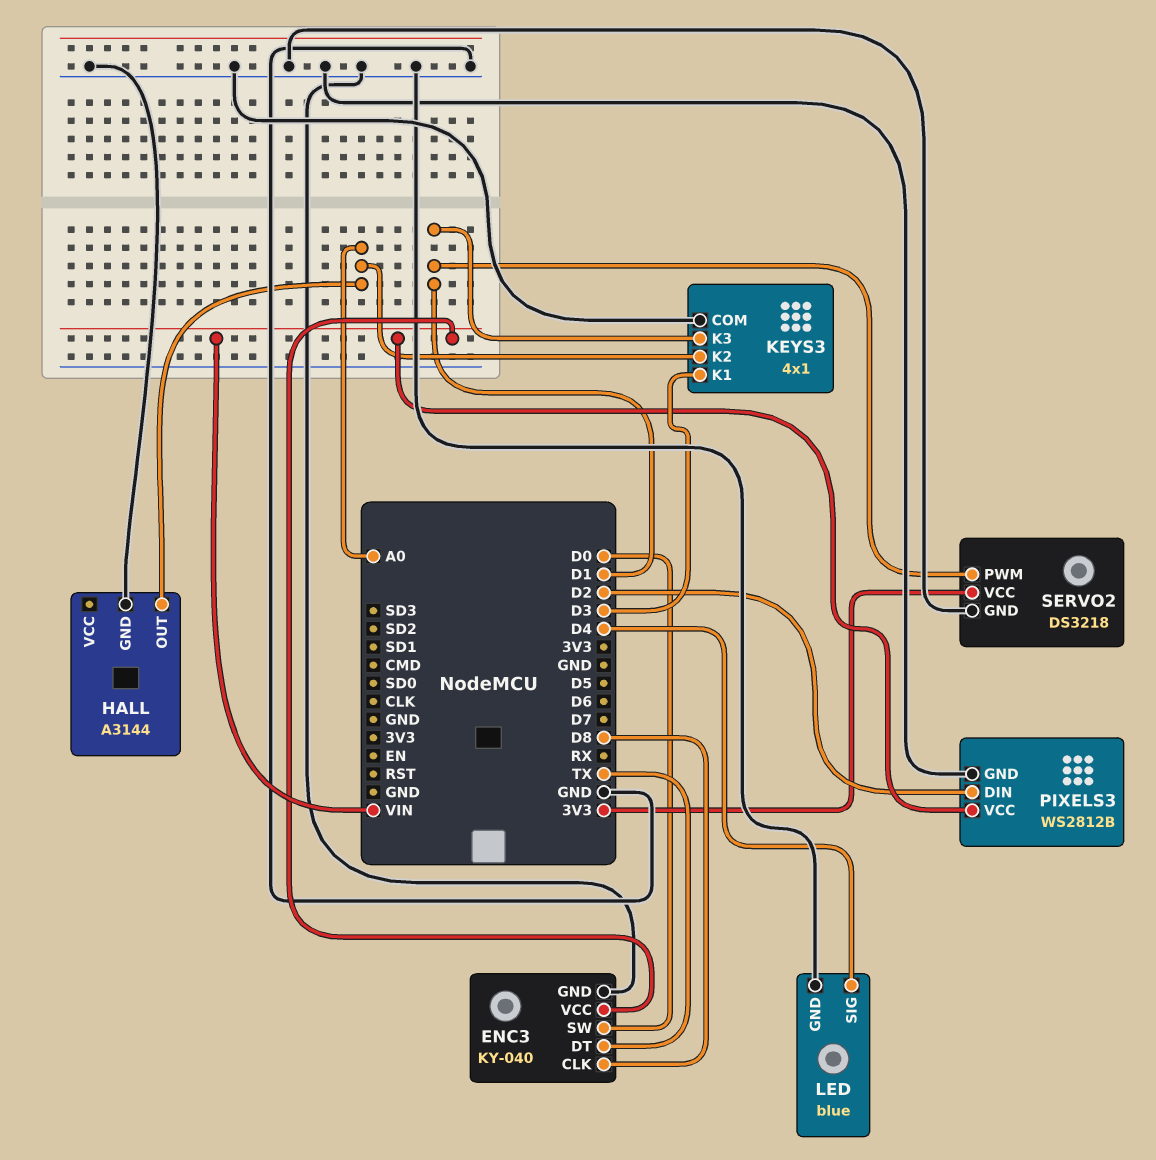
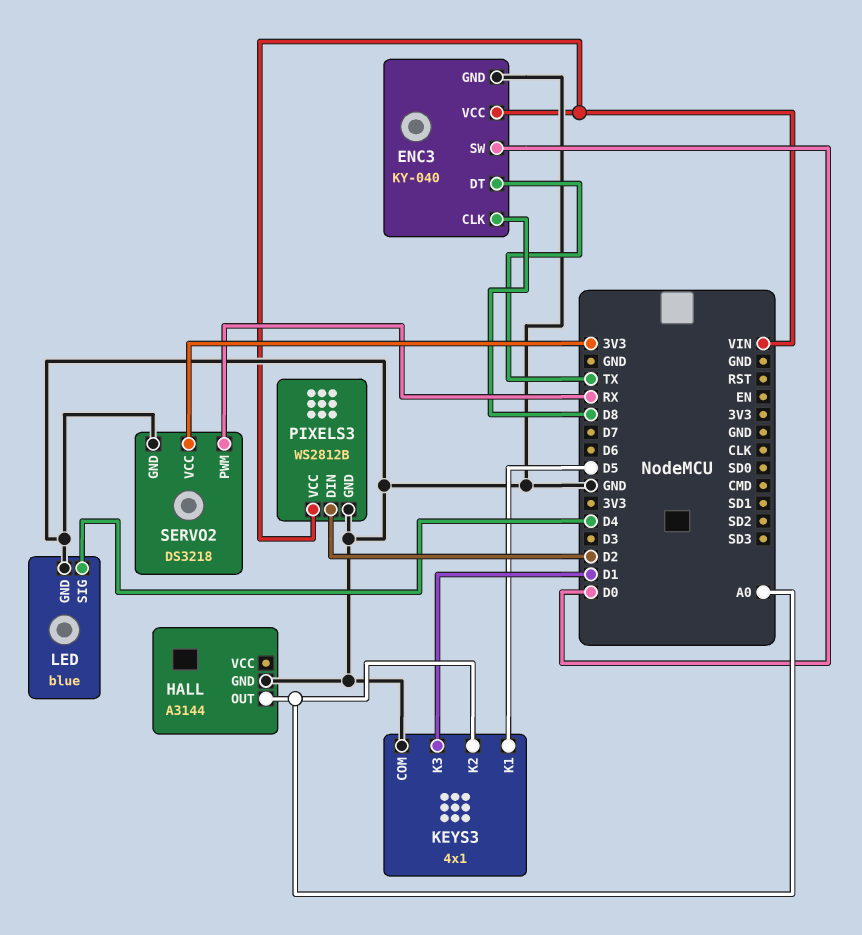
KEYS3 pin K1: D3 -> D5
SERVO2 pin PWM: D1 -> RX

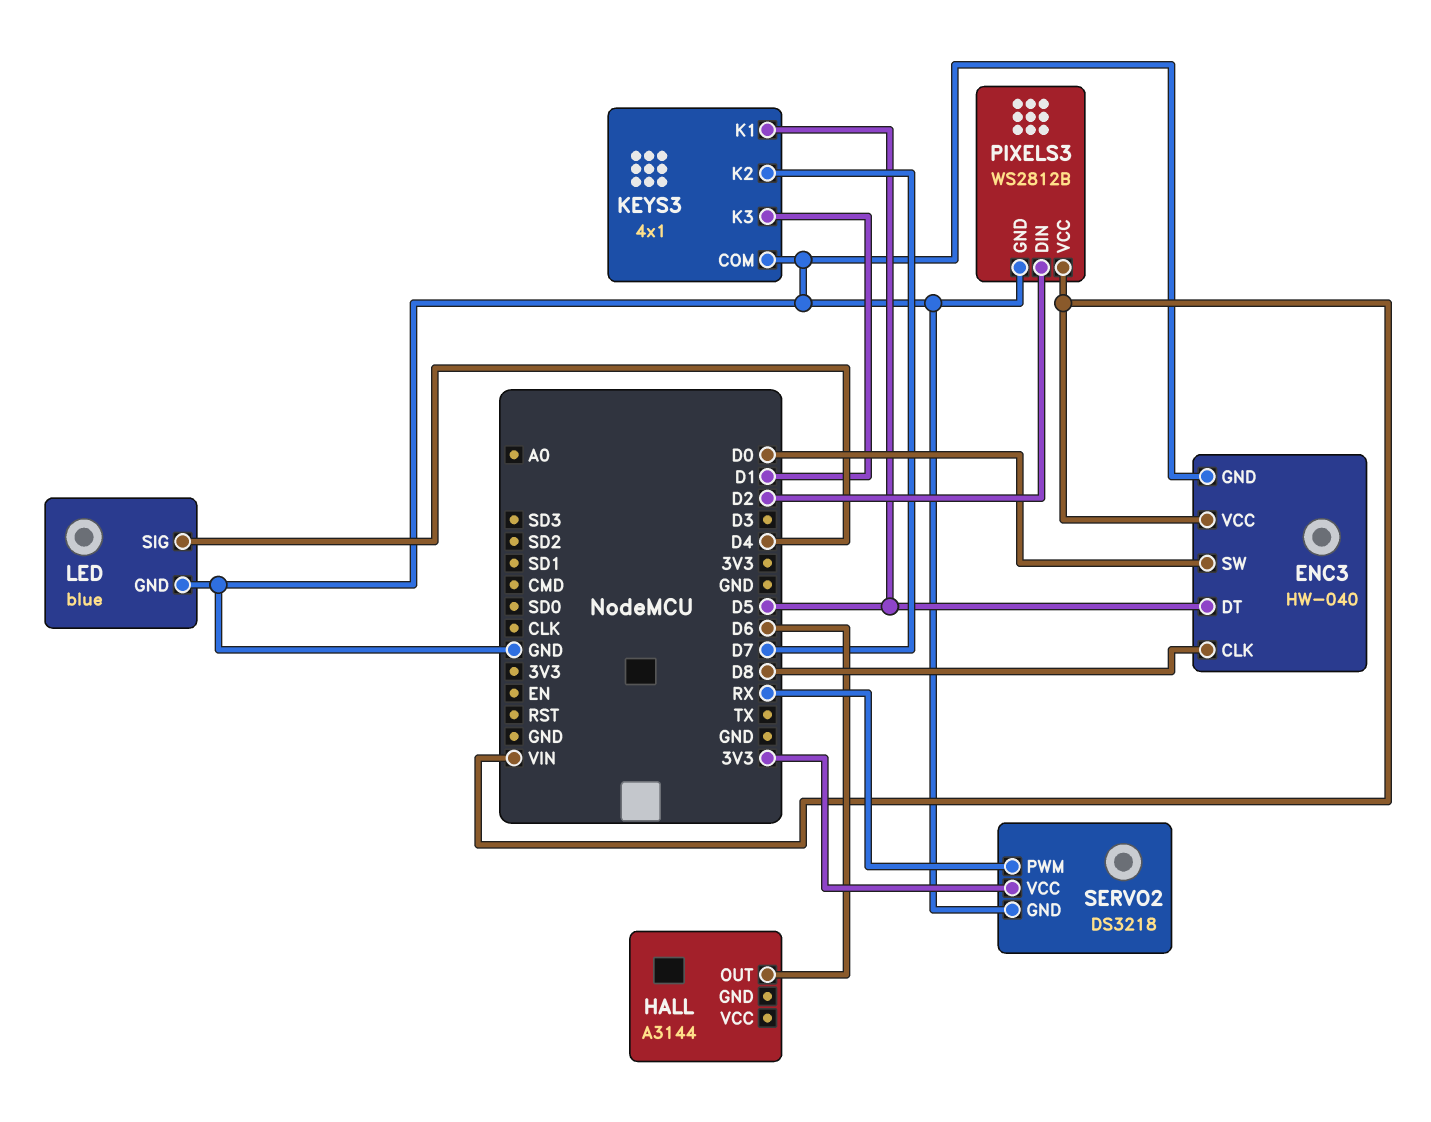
ENC3: KY-040 -> HW-040
ENC3 pin DT: TX -> D5
HALL pin GND: GND -> none
HALL pin OUT: A0 -> D6
KEYS3 pin K2: A0 -> D7

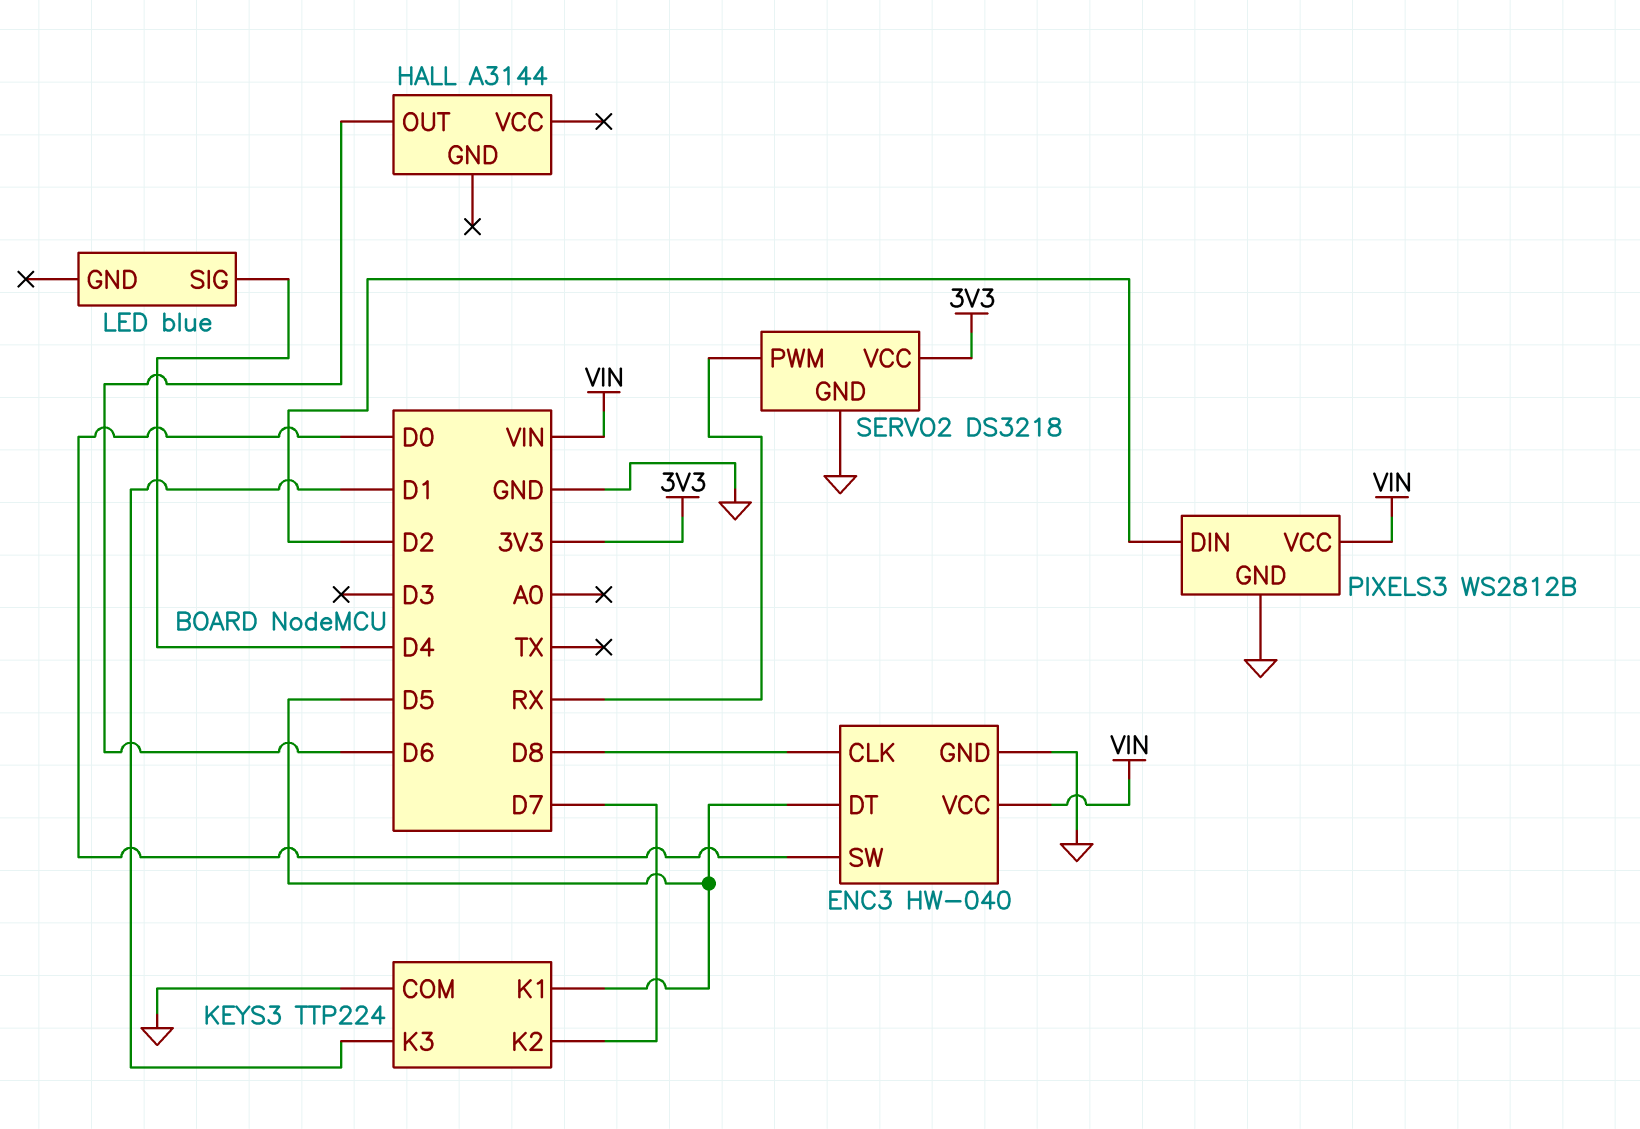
KEYS3: 4x1 -> TTP224
LED pin GND: GND -> none

